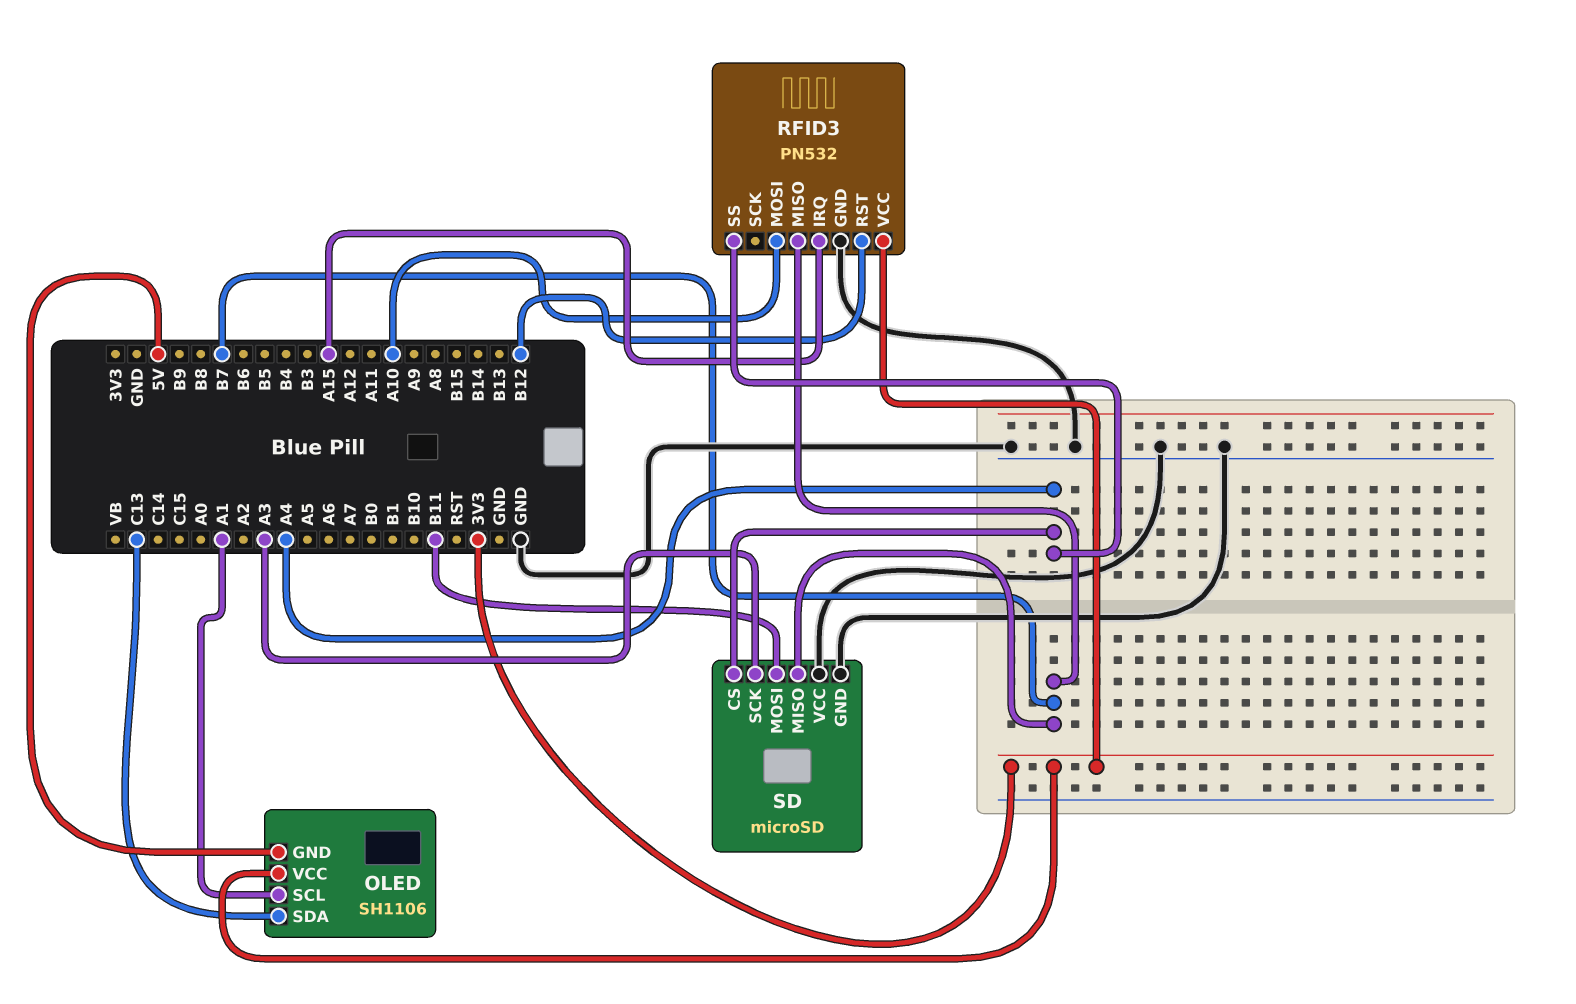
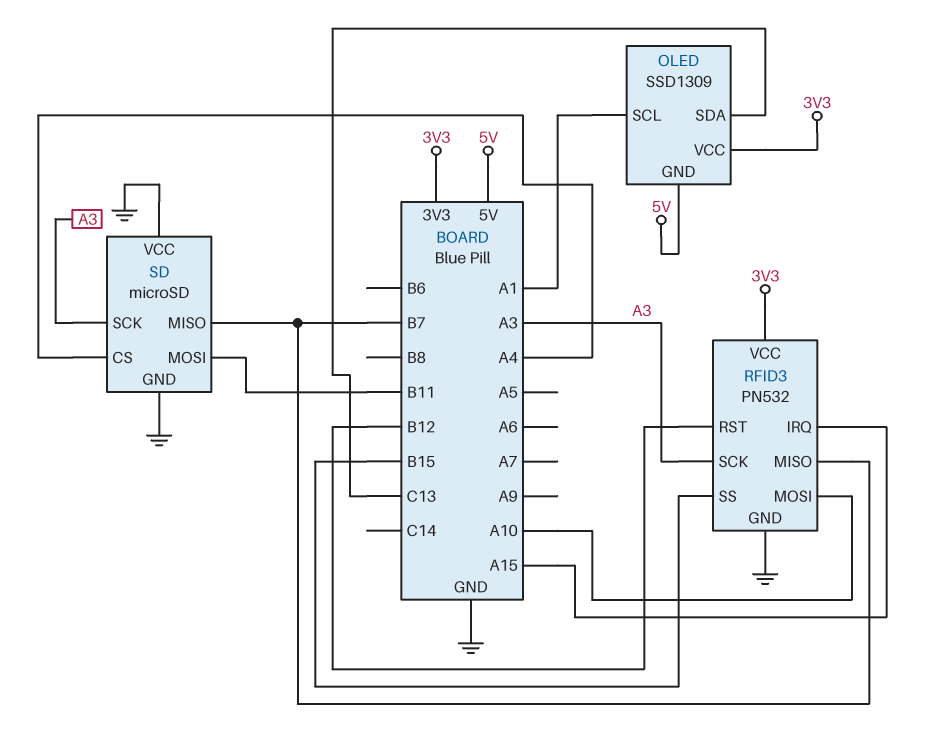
OLED: SH1106 -> SSD1309
RFID3 pin SCK: none -> A3
RFID3 pin SS: A4 -> B15

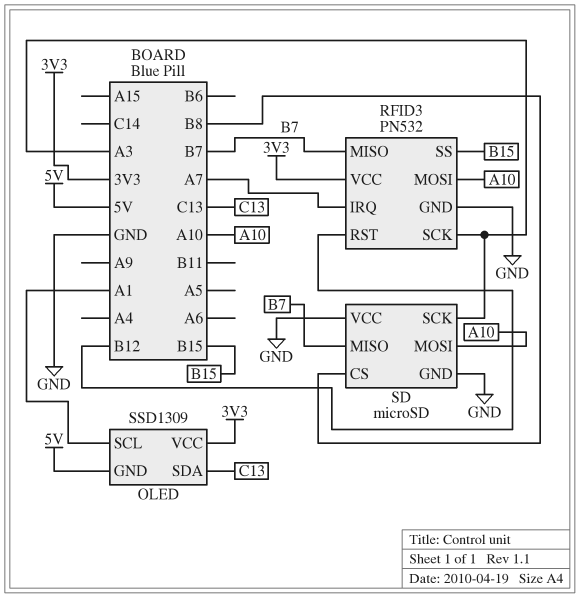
RFID3 pin IRQ: A15 -> A7
SD pin CS: A4 -> B8
SD pin MOSI: B11 -> A10

